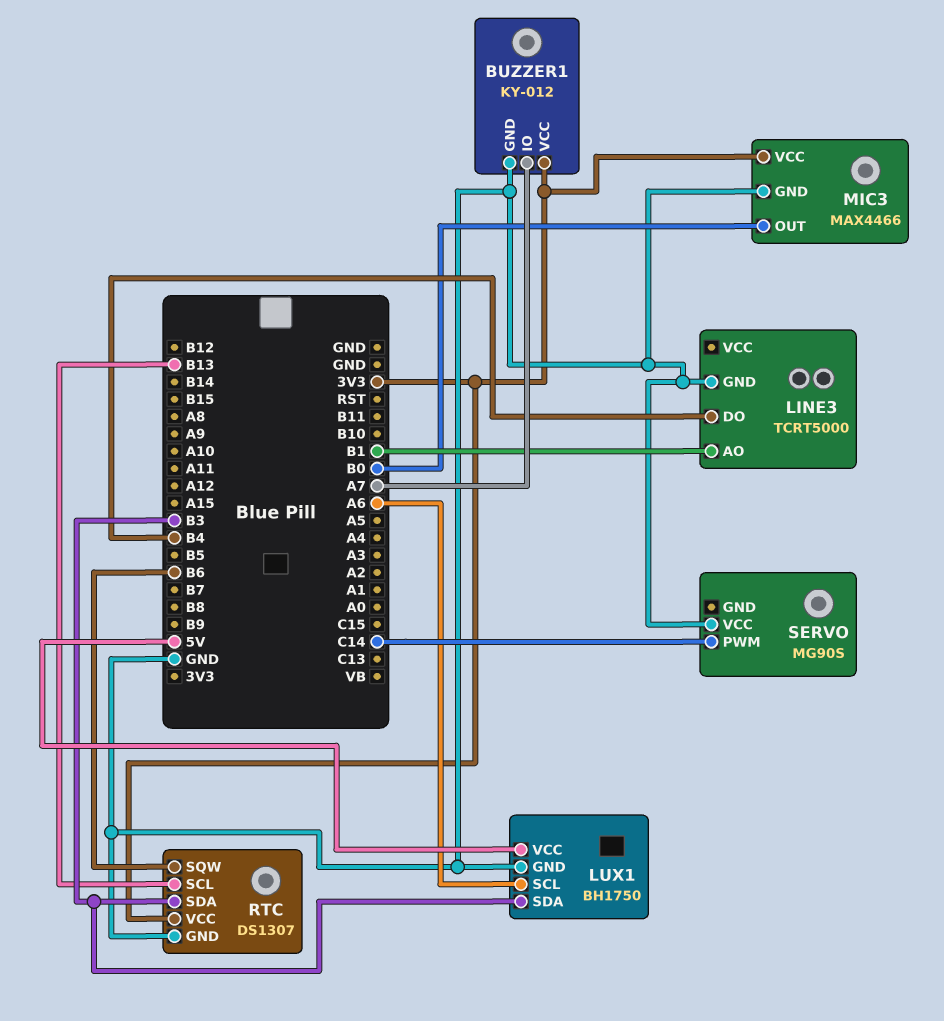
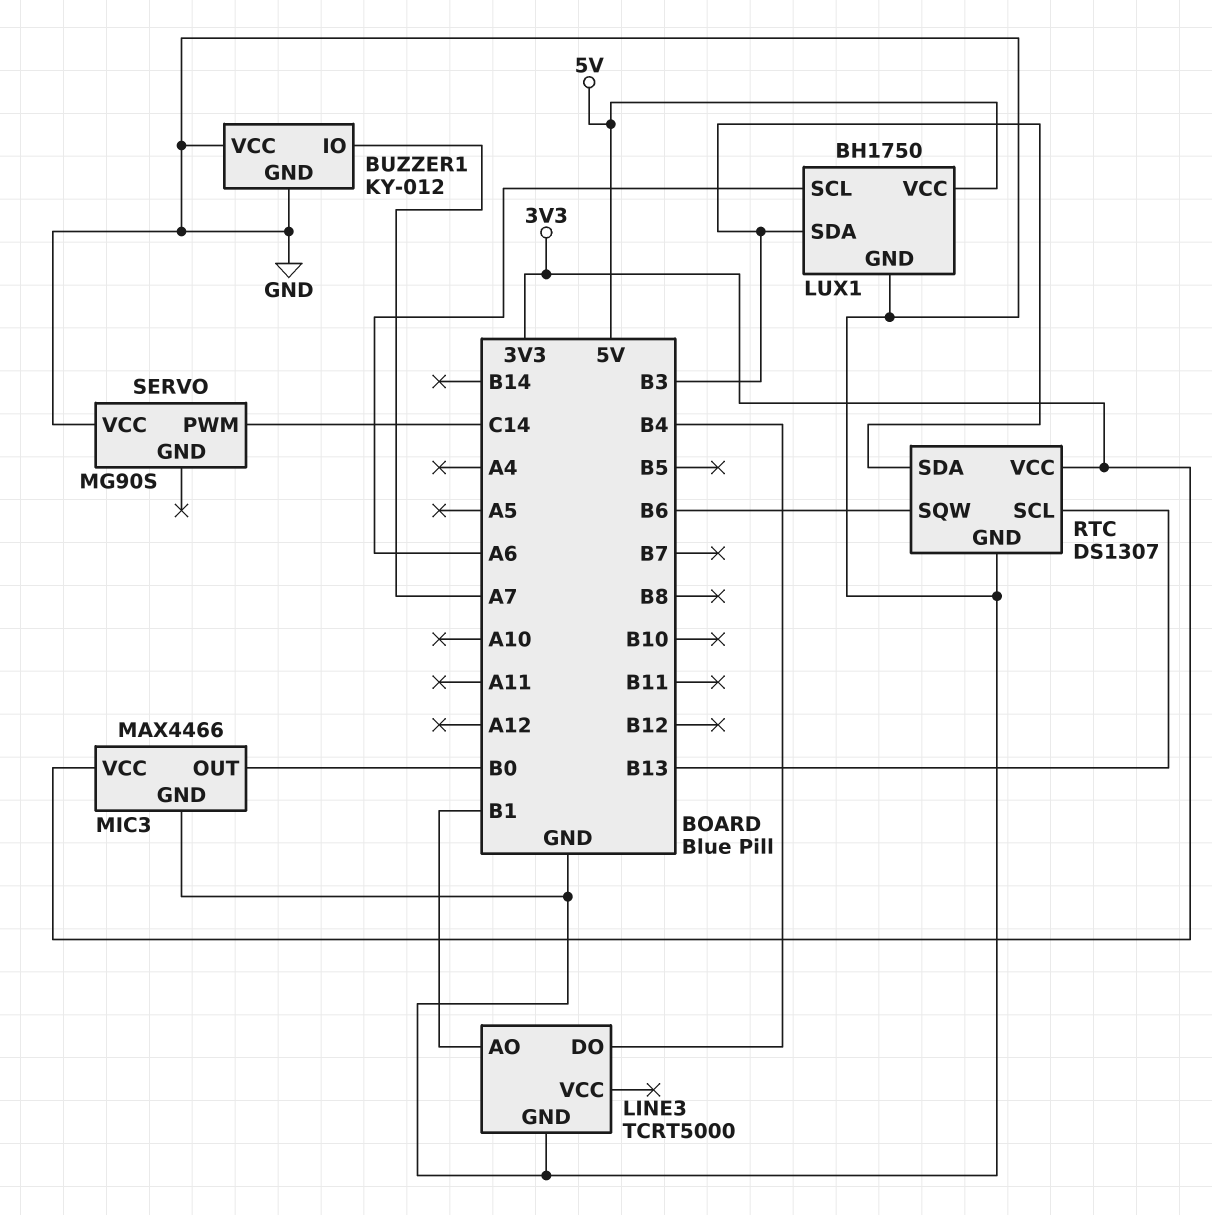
BUZZER1 pin VCC: 3V3 -> GND

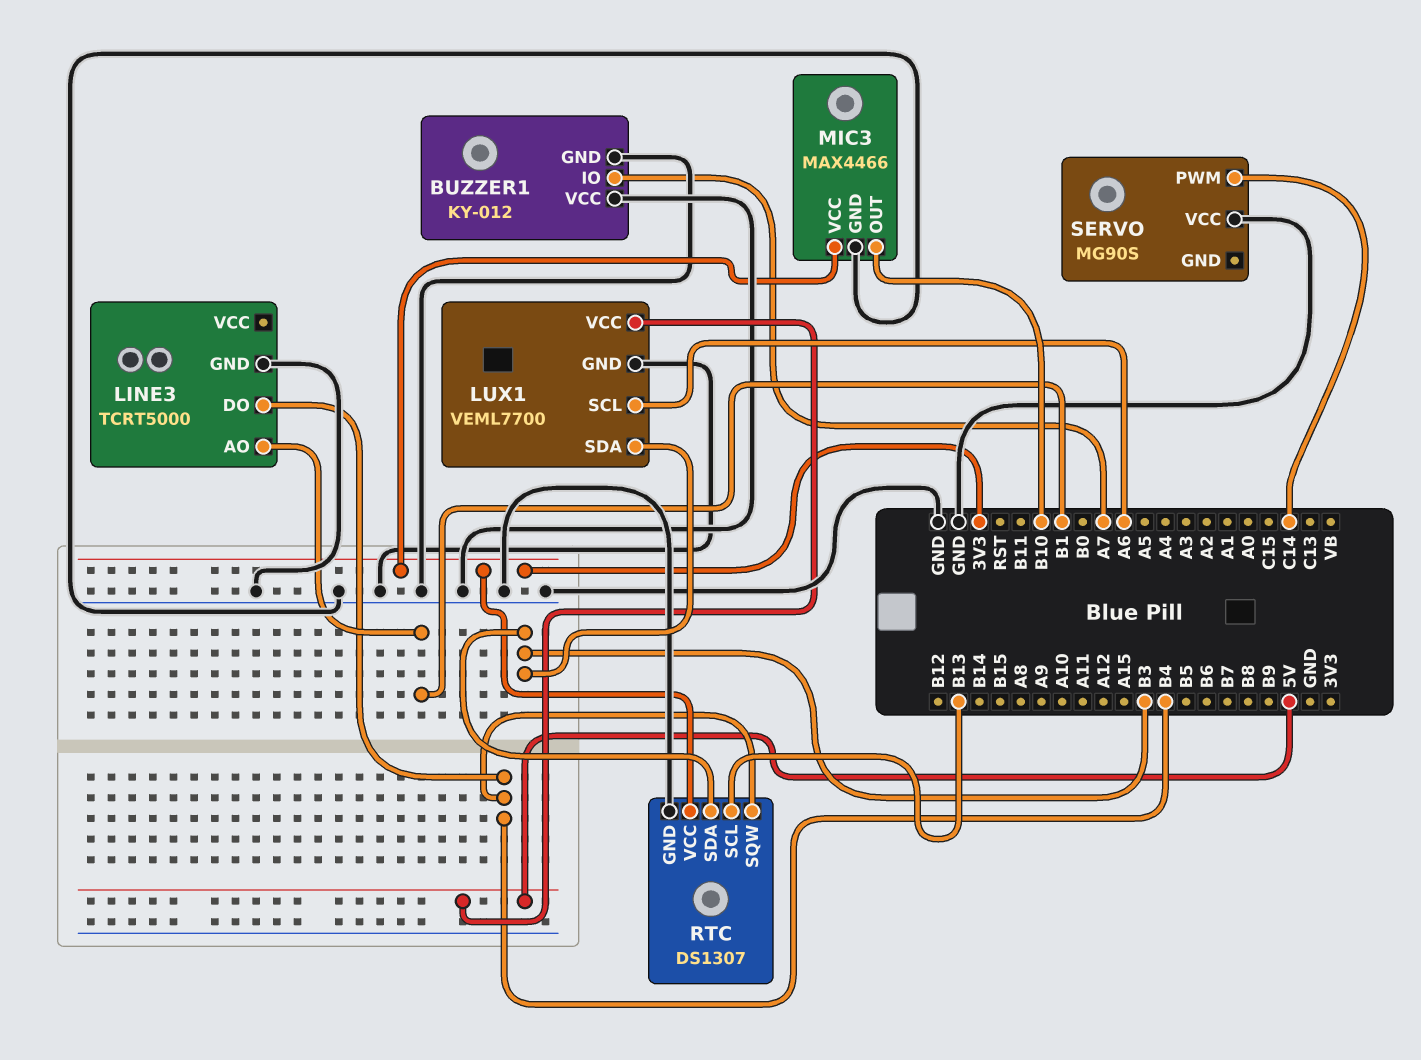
LUX1: BH1750 -> VEML7700
MIC3 pin OUT: B0 -> B10
RTC pin SQW: B6 -> B4

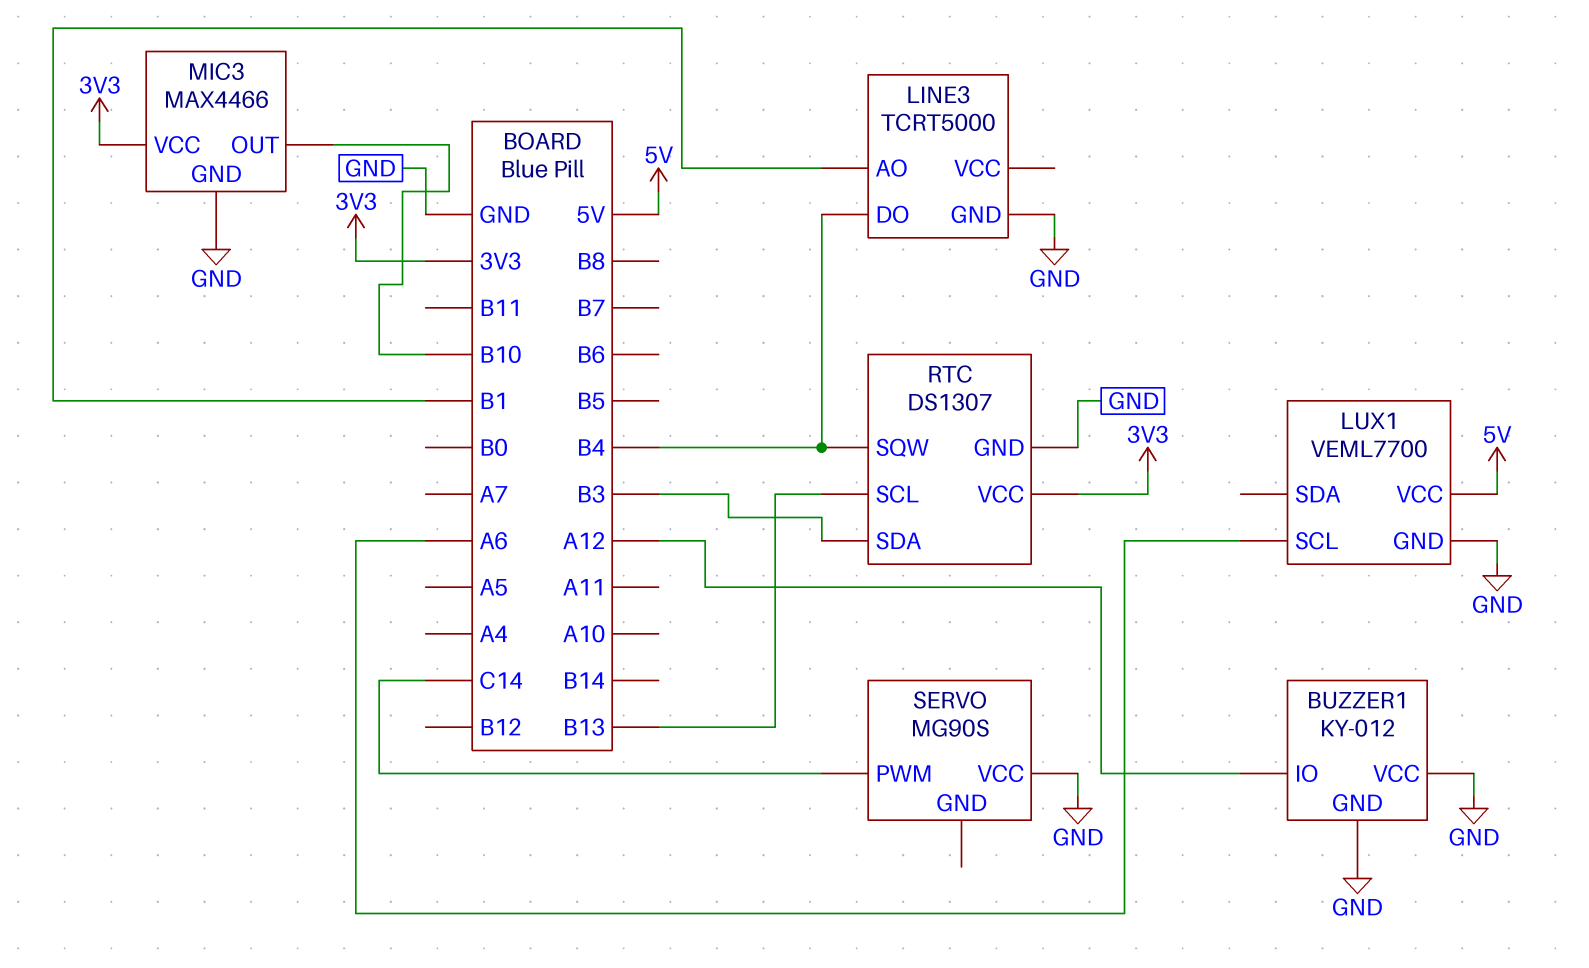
BUZZER1 pin IO: A7 -> A12
LUX1 pin SDA: B3 -> none

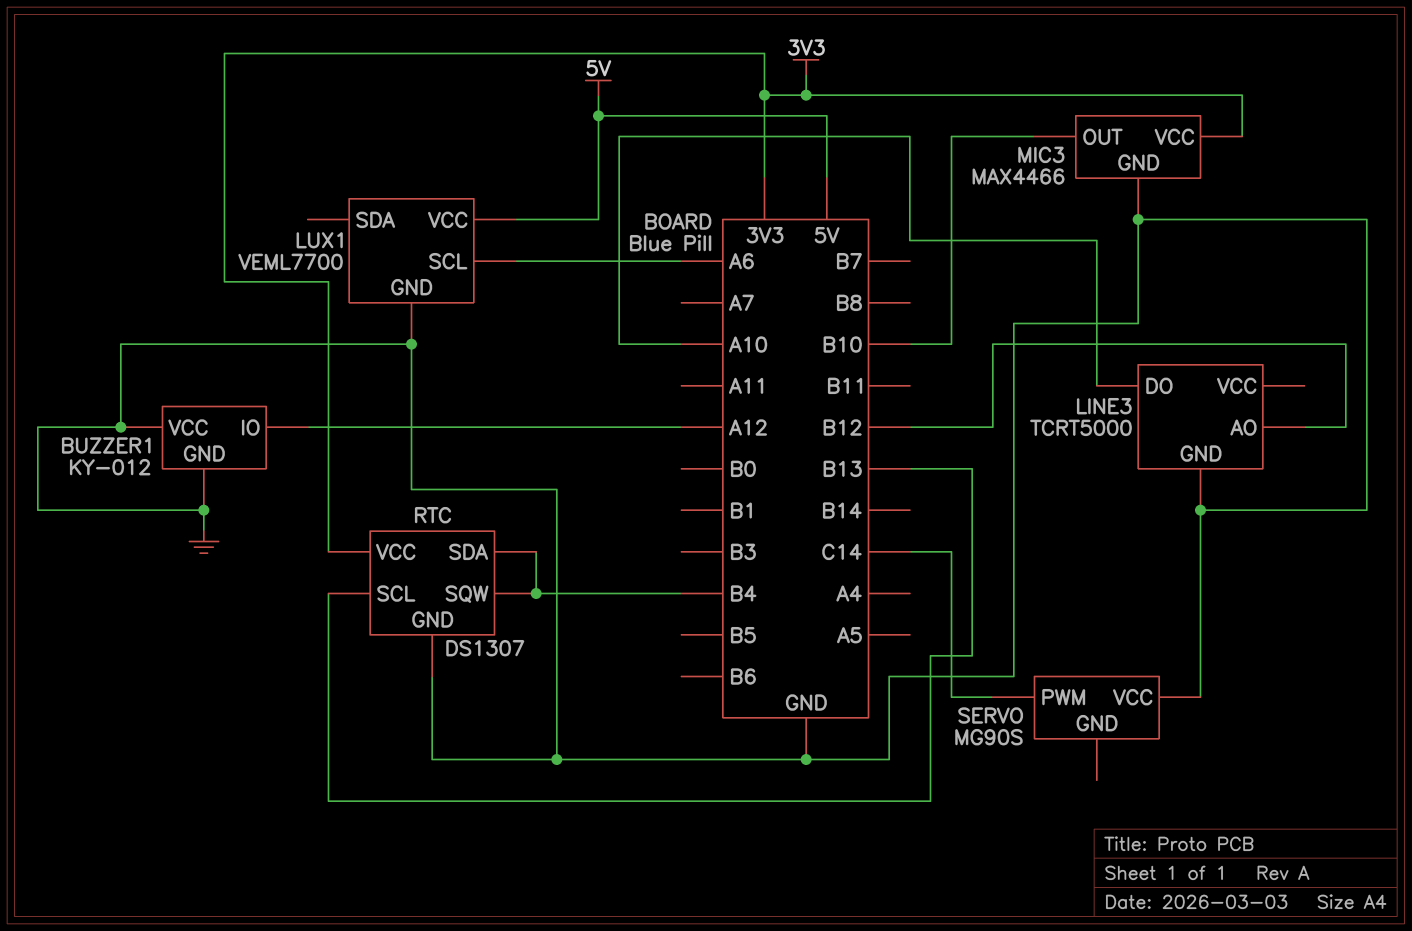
LINE3 pin AO: B1 -> B12
LINE3 pin DO: B4 -> A10
RTC pin SDA: B3 -> B4

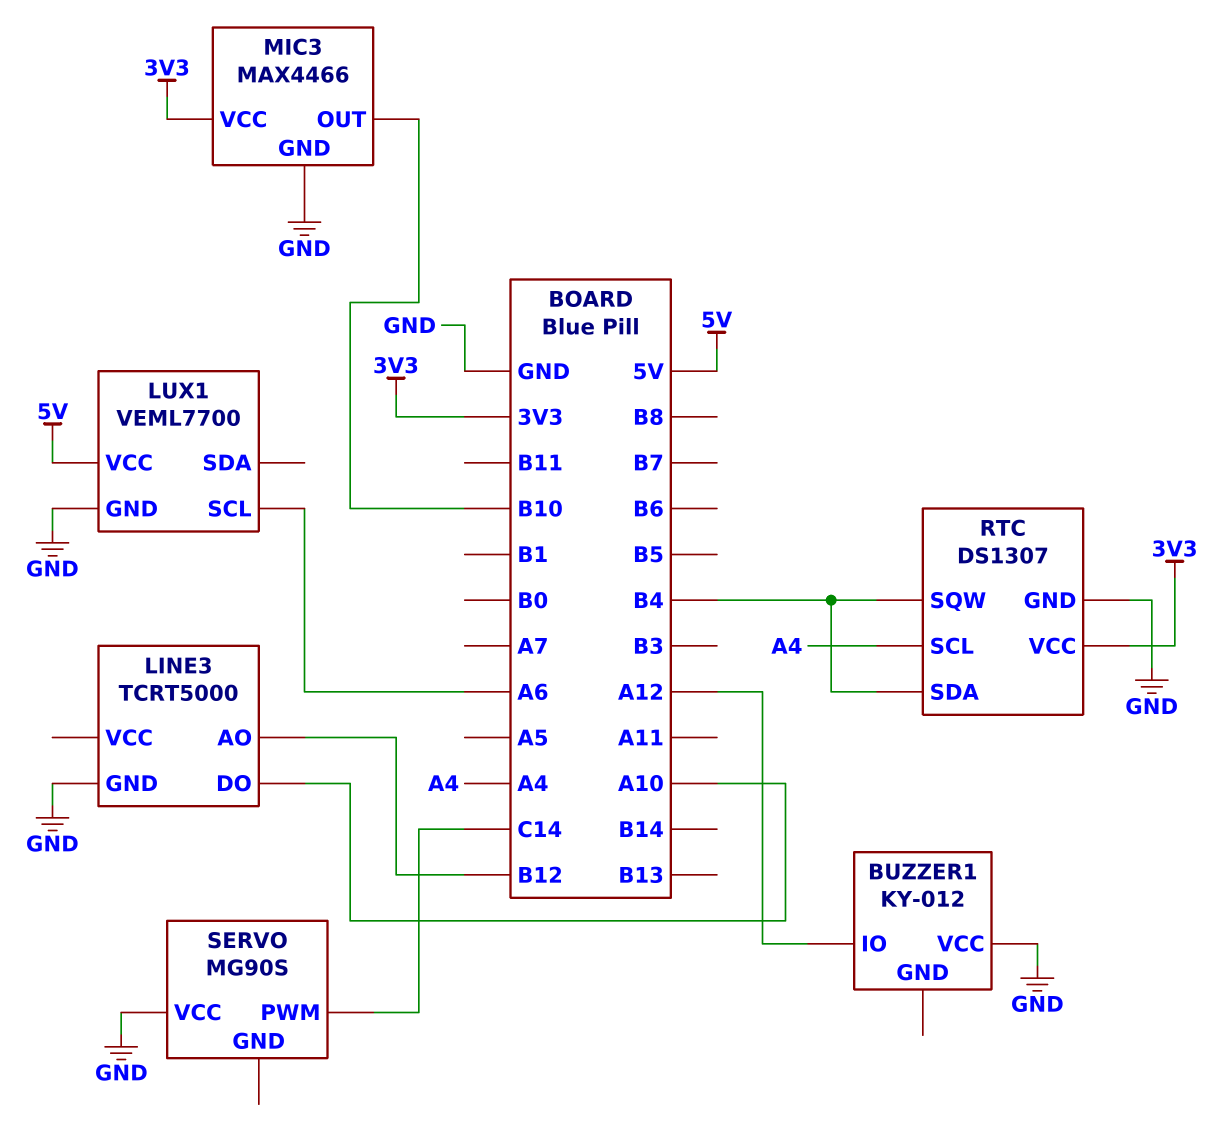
BUZZER1 pin GND: GND -> none
RTC pin SCL: B13 -> A4

